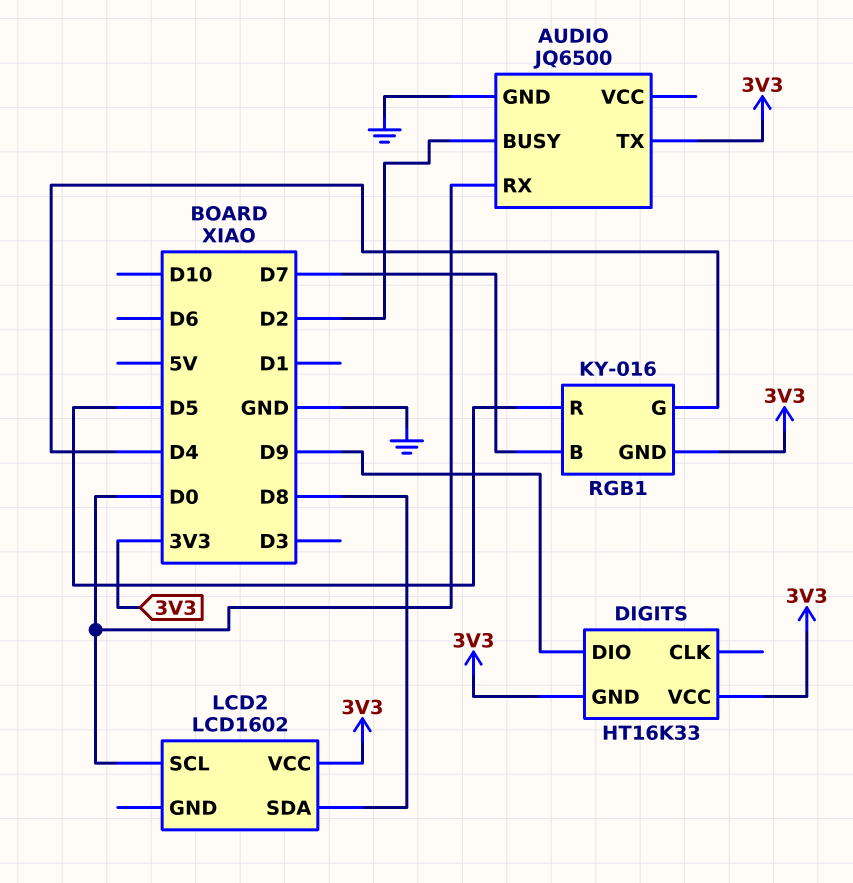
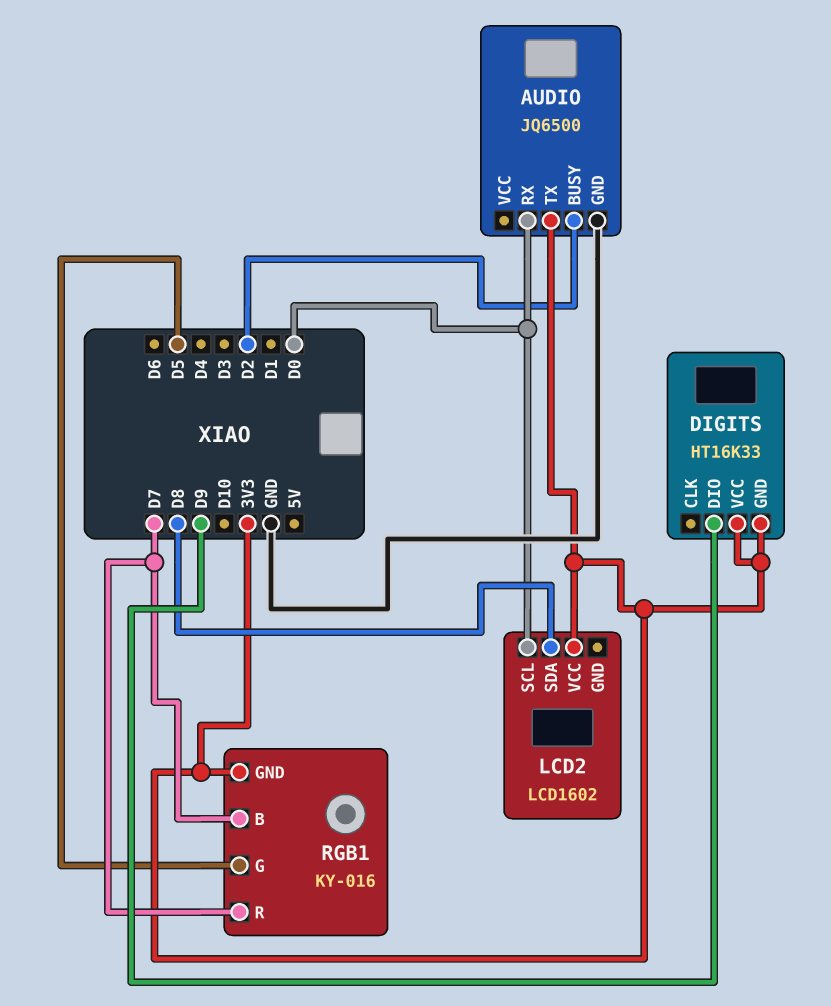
RGB1 pin G: D4 -> D5
RGB1 pin R: D5 -> D7

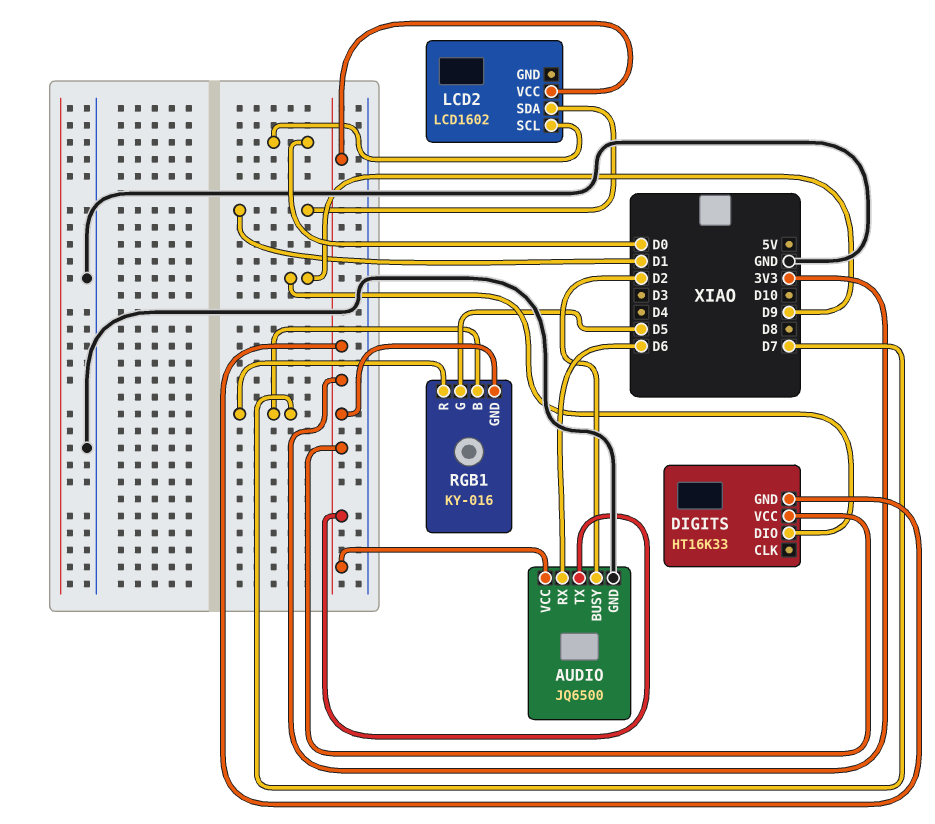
AUDIO pin RX: D0 -> D6
AUDIO pin VCC: none -> 3V3
LCD2 pin SDA: D8 -> D1

